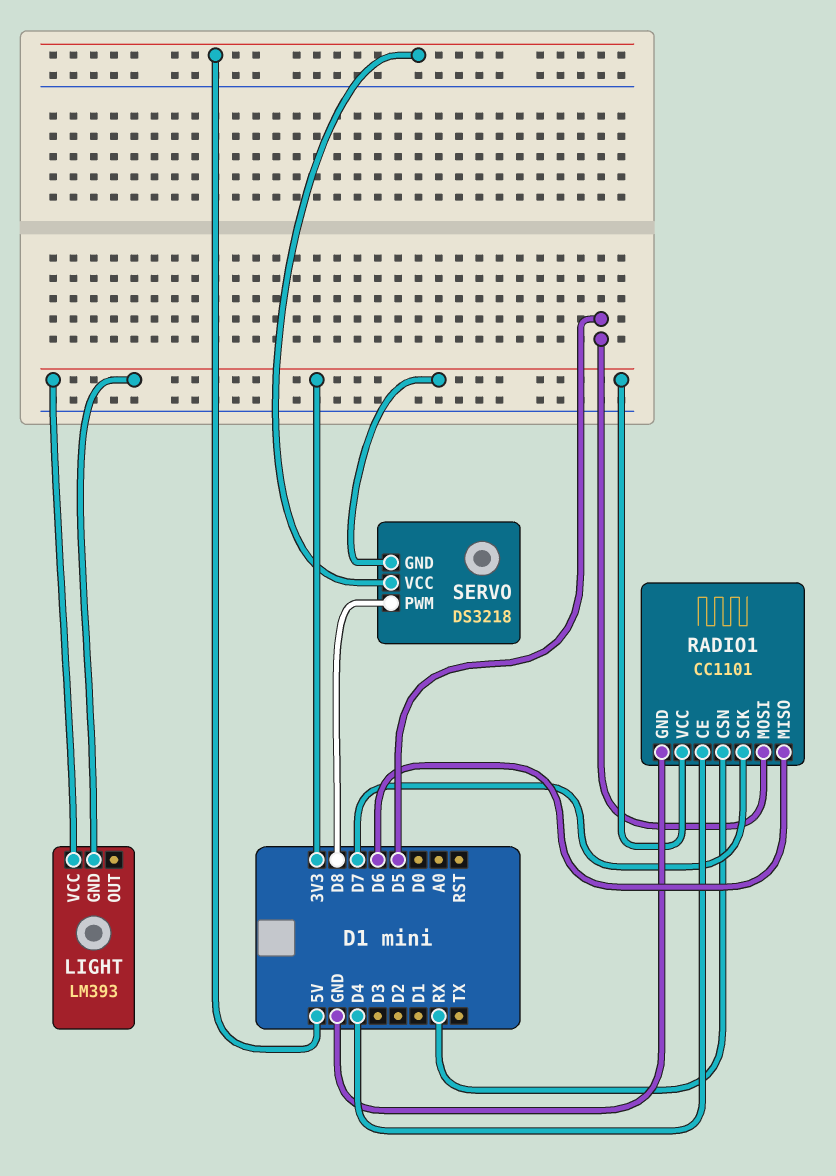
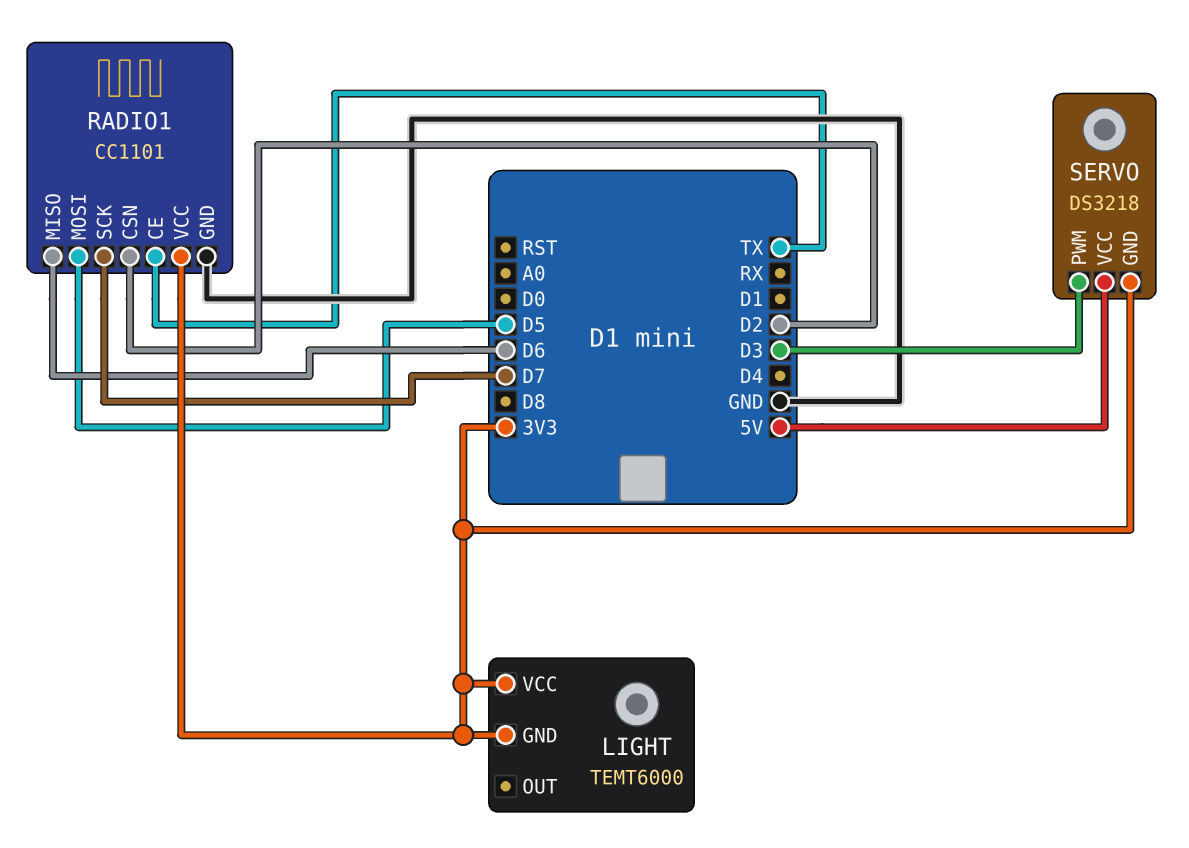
LIGHT: LM393 -> TEMT6000
RADIO1 pin CE: D4 -> TX
RADIO1 pin CSN: RX -> D2
SERVO pin PWM: D8 -> D3

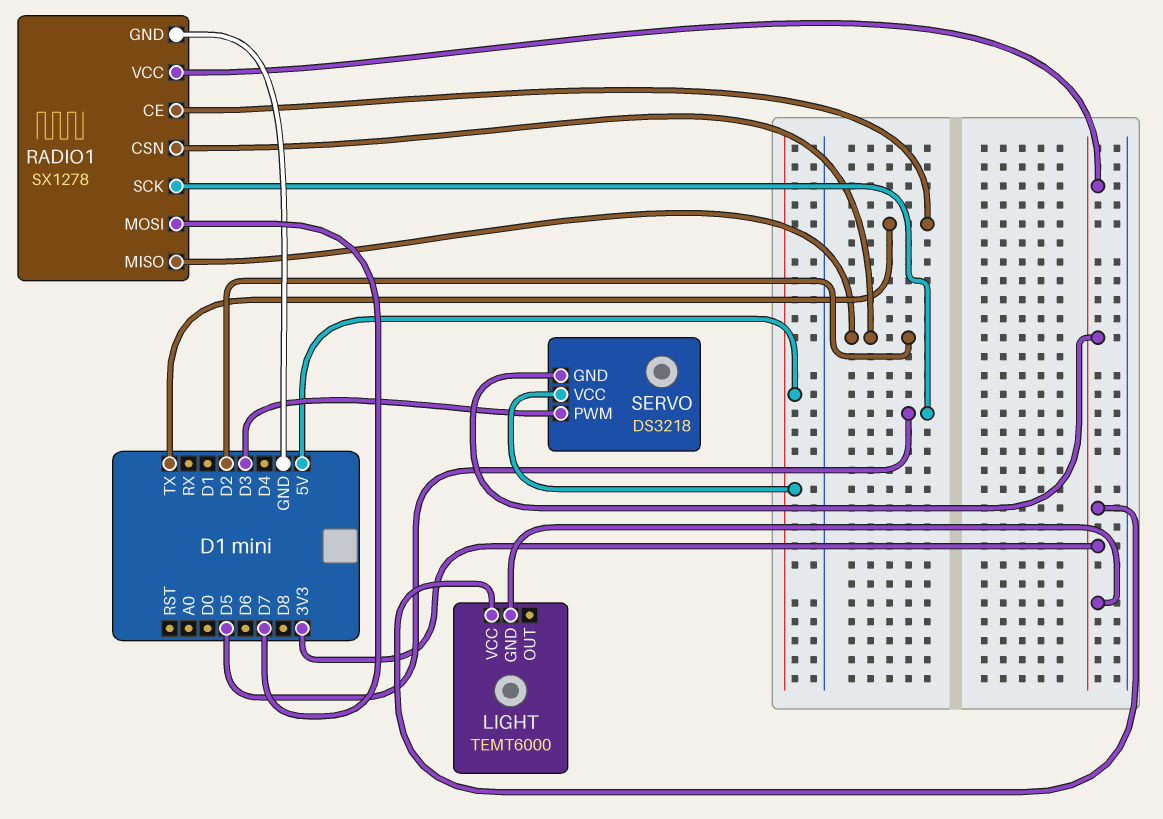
RADIO1: CC1101 -> SX1278
RADIO1 pin MISO: D6 -> D2
RADIO1 pin MOSI: D5 -> D7
RADIO1 pin SCK: D7 -> D5

